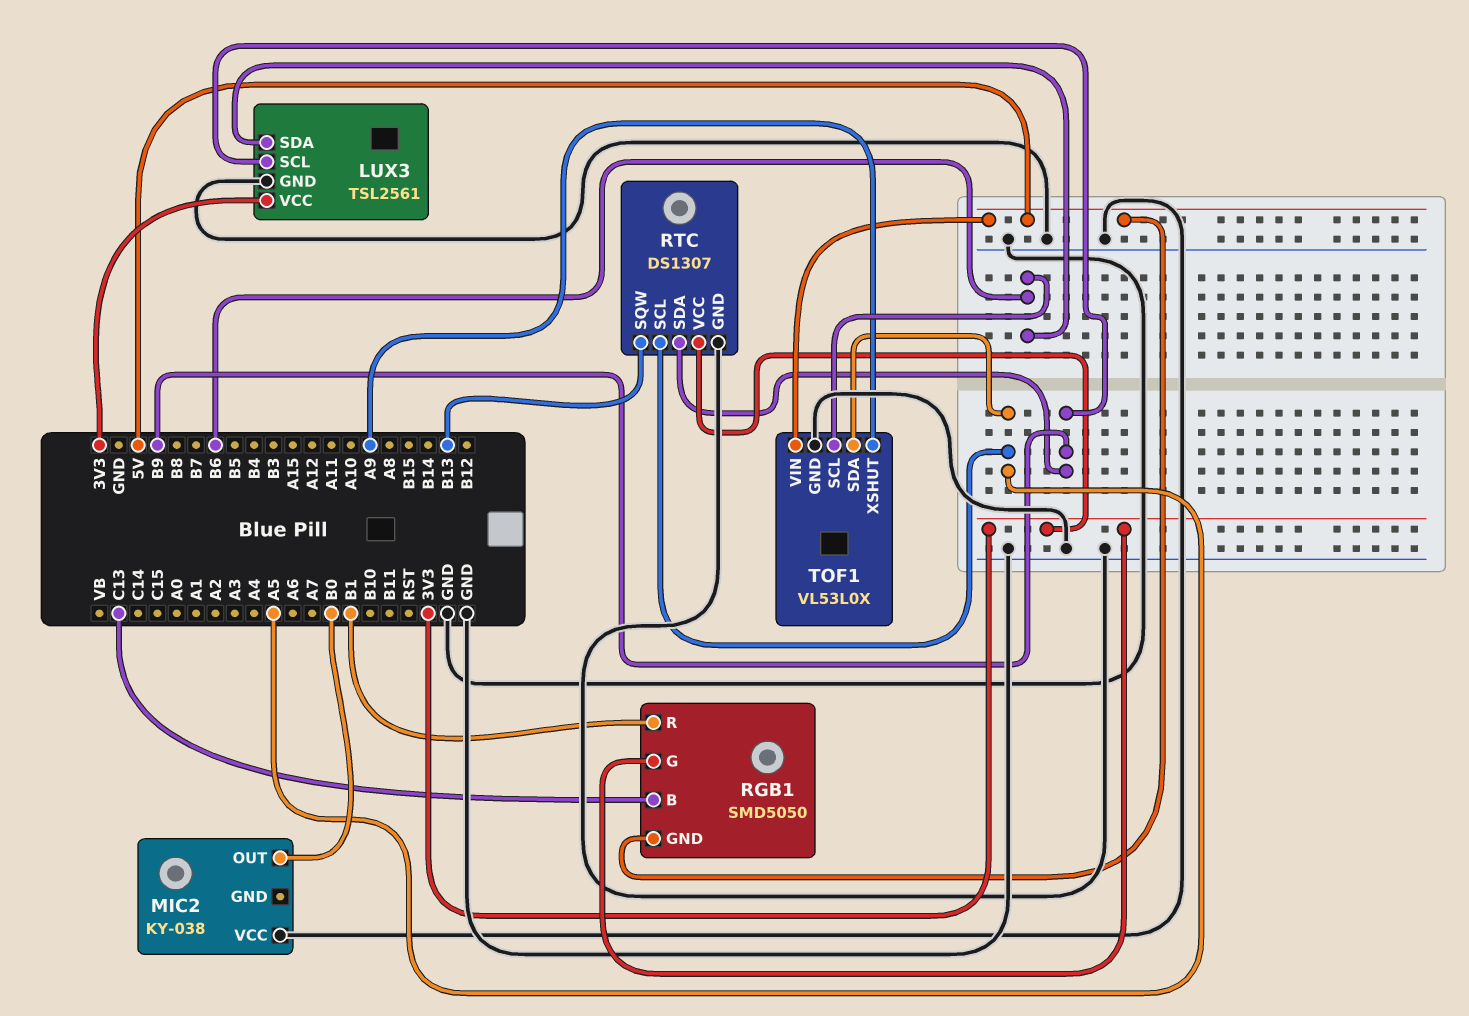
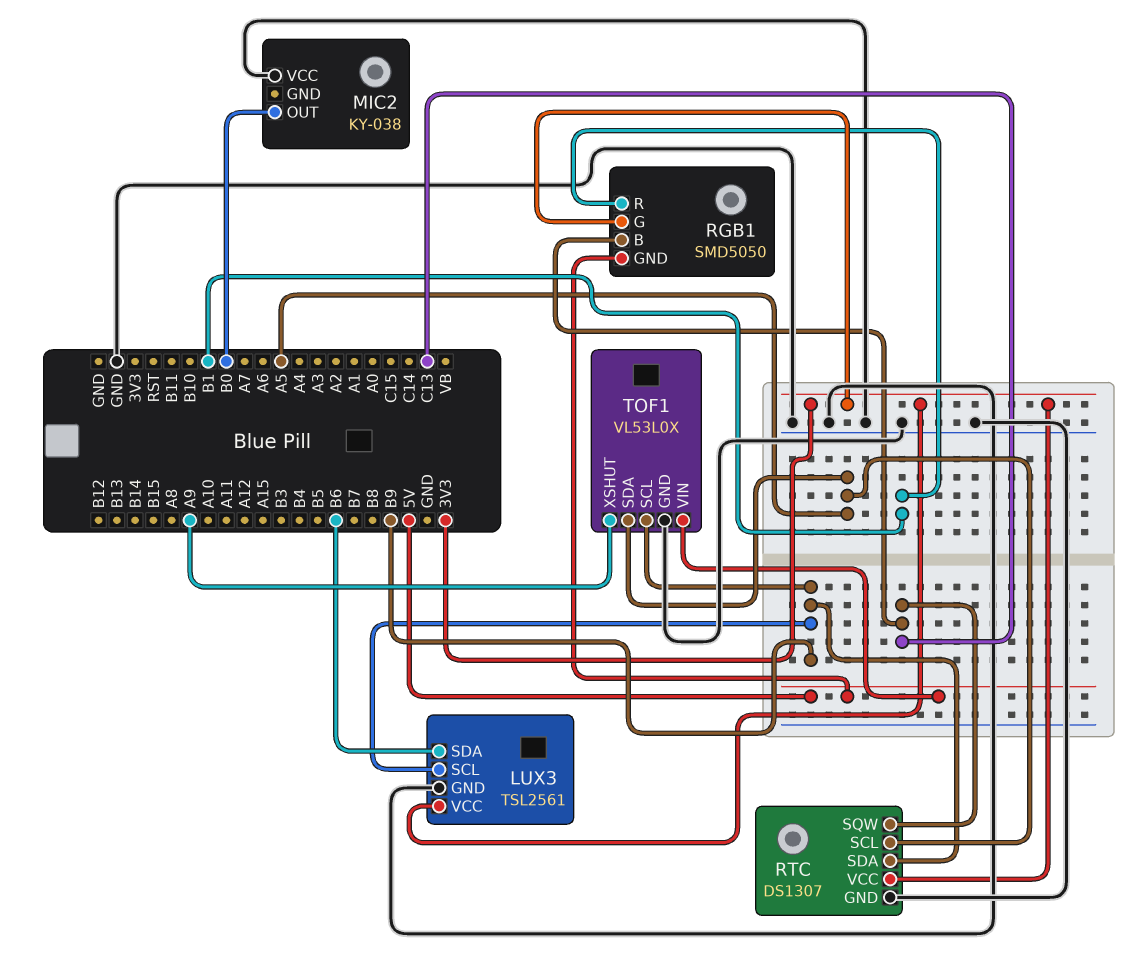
RTC pin SQW: B13 -> C13
TOF1 pin SCL: B6 -> B9

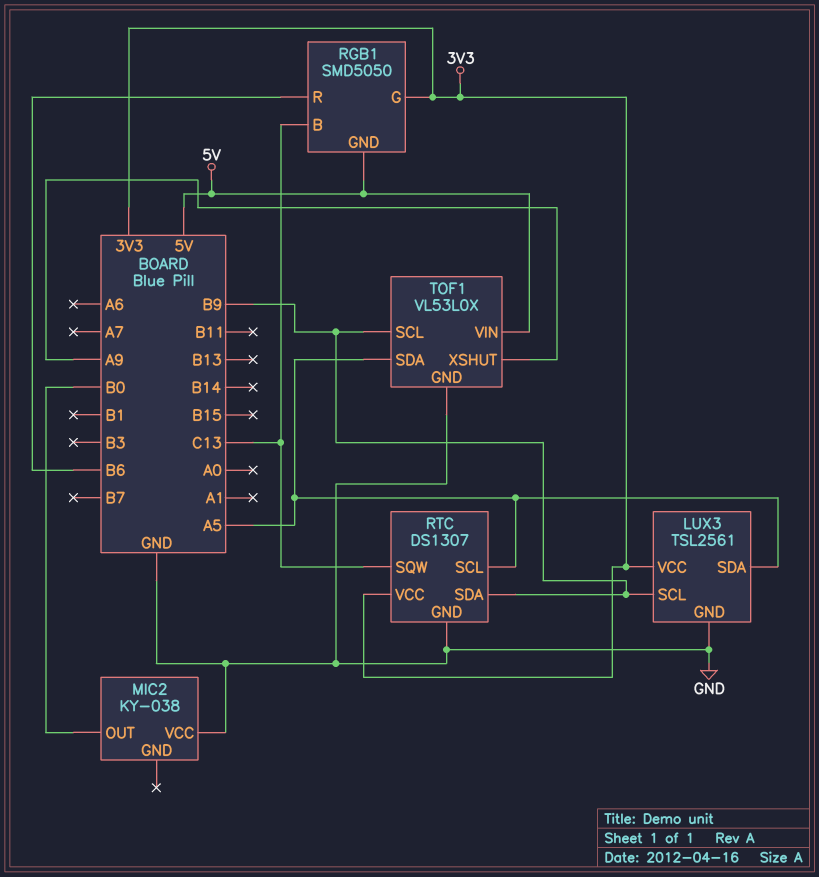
LUX3 pin SDA: B6 -> A5
RGB1 pin R: B1 -> B6

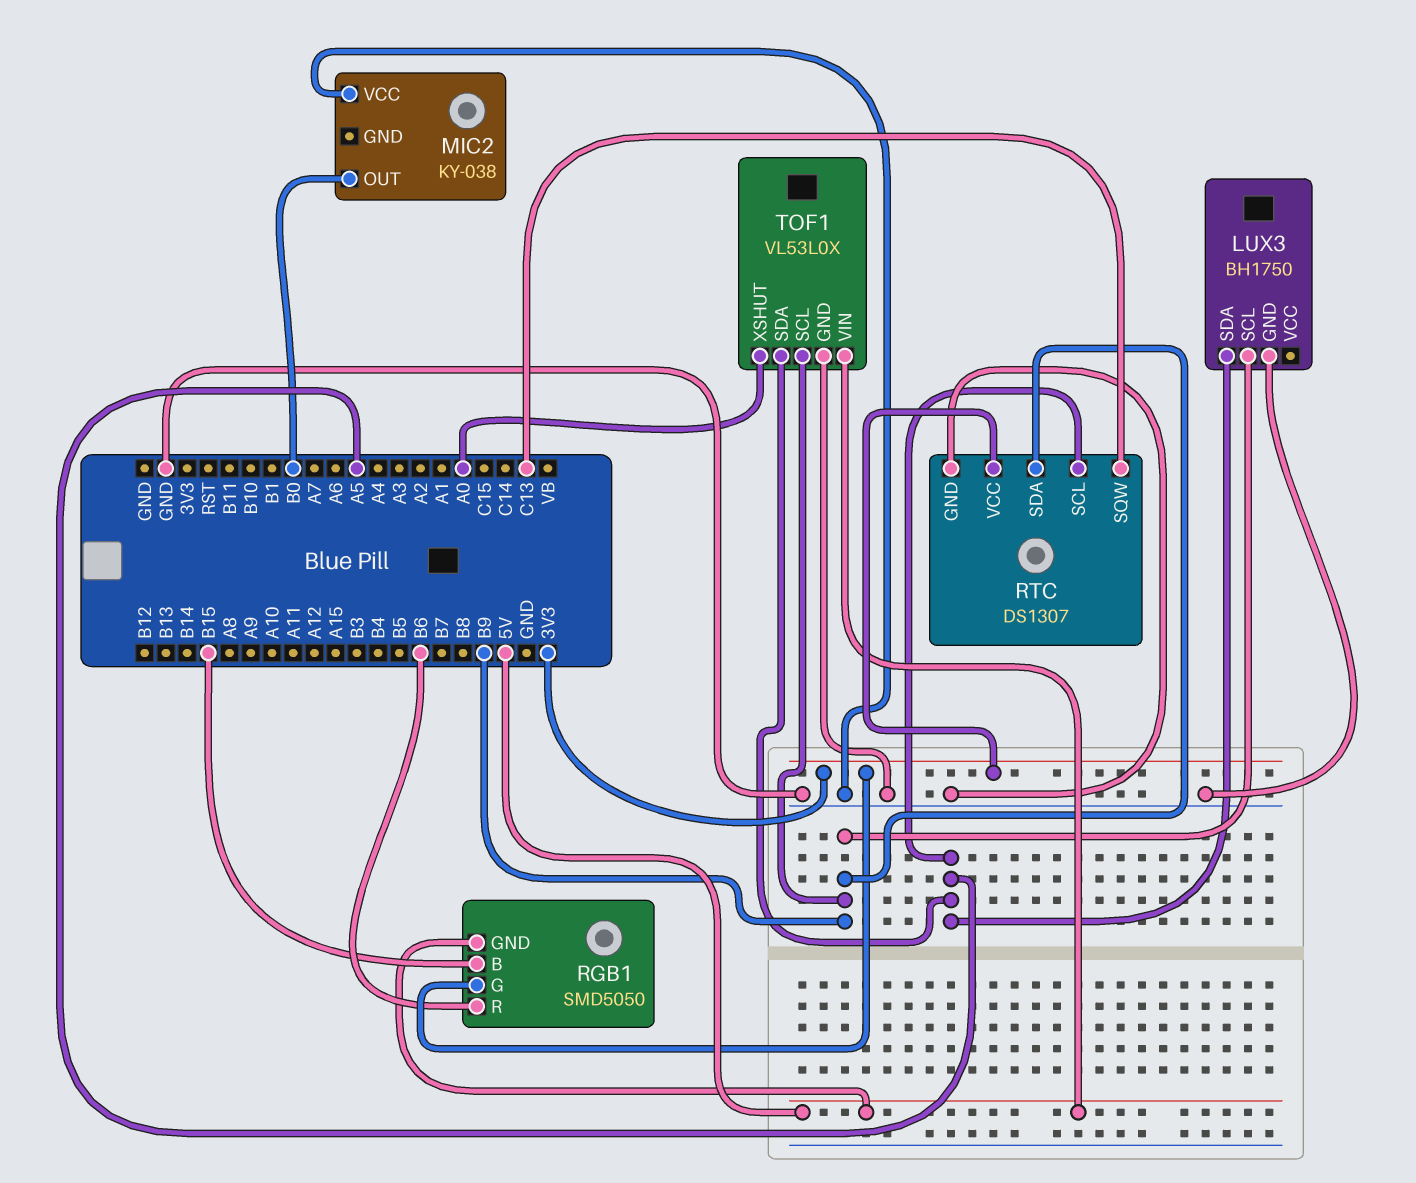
LUX3: TSL2561 -> BH1750
LUX3 pin VCC: 3V3 -> none
RGB1 pin B: C13 -> B15
TOF1 pin XSHUT: A9 -> A0

